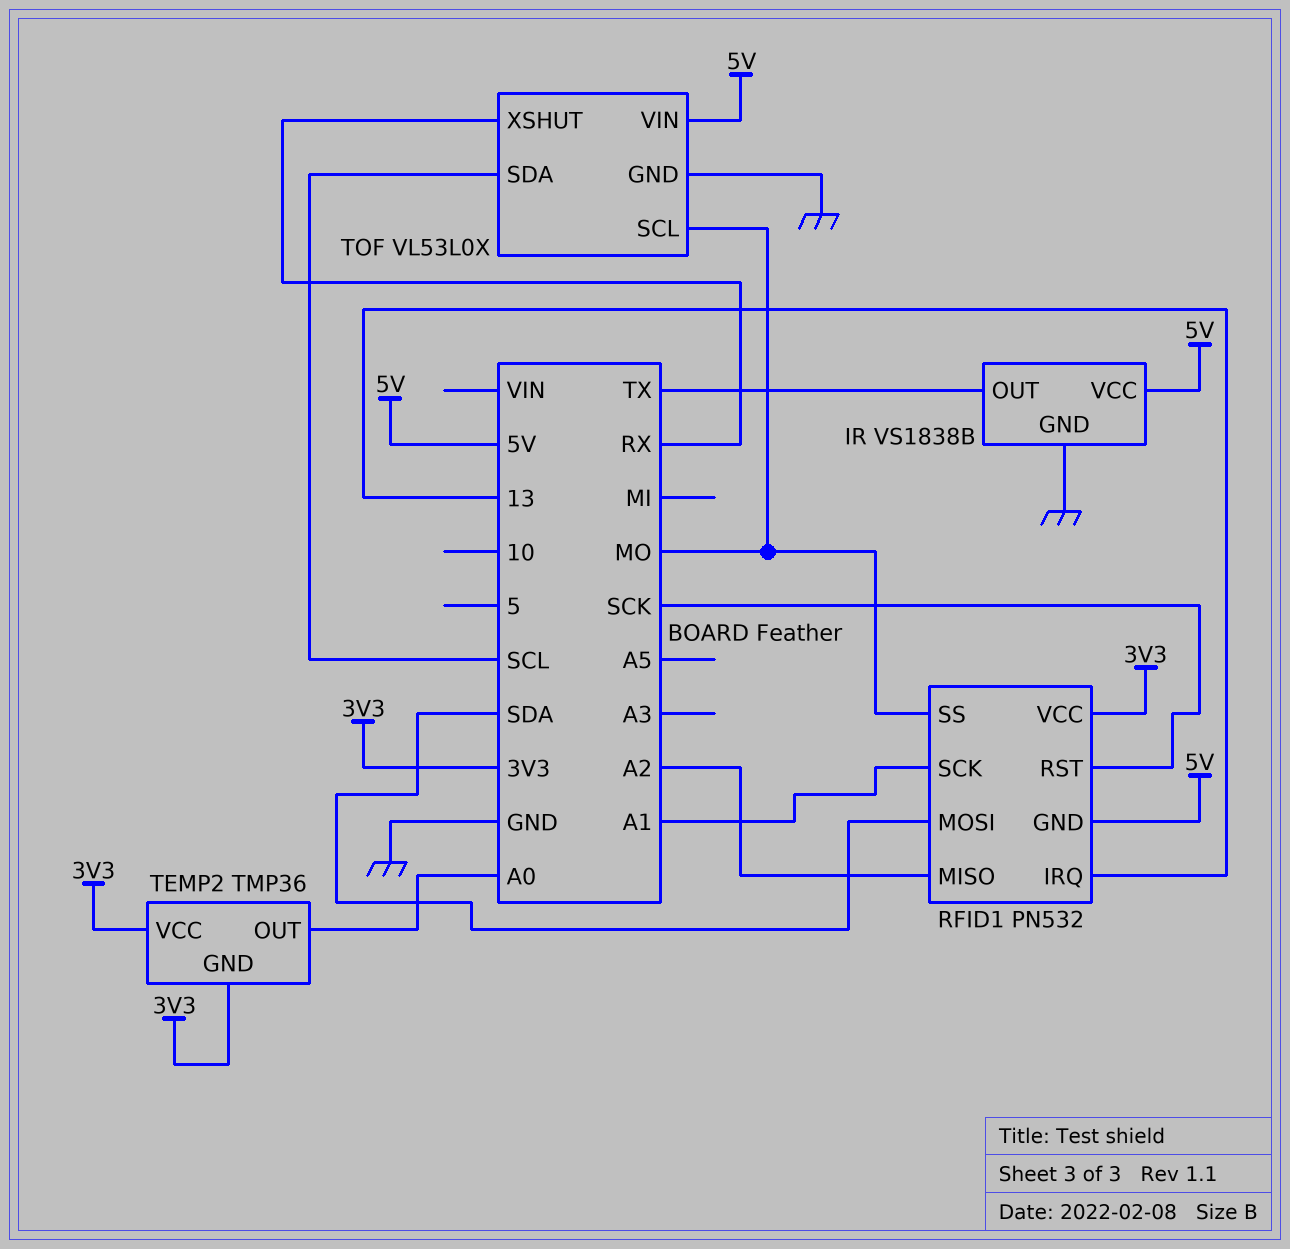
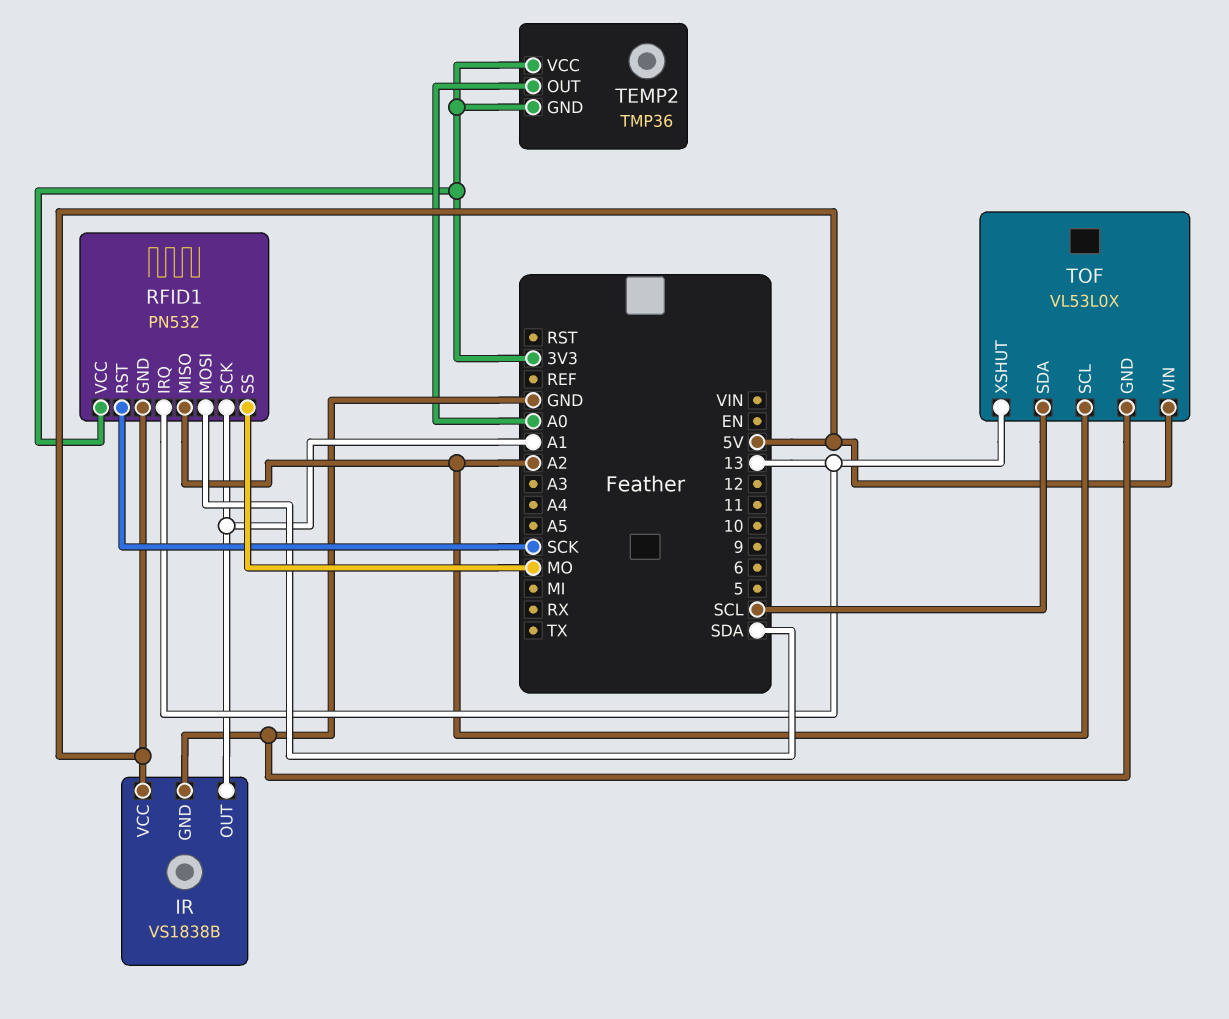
IR pin OUT: TX -> A1
TOF pin SCL: MO -> A2
TOF pin XSHUT: RX -> 13

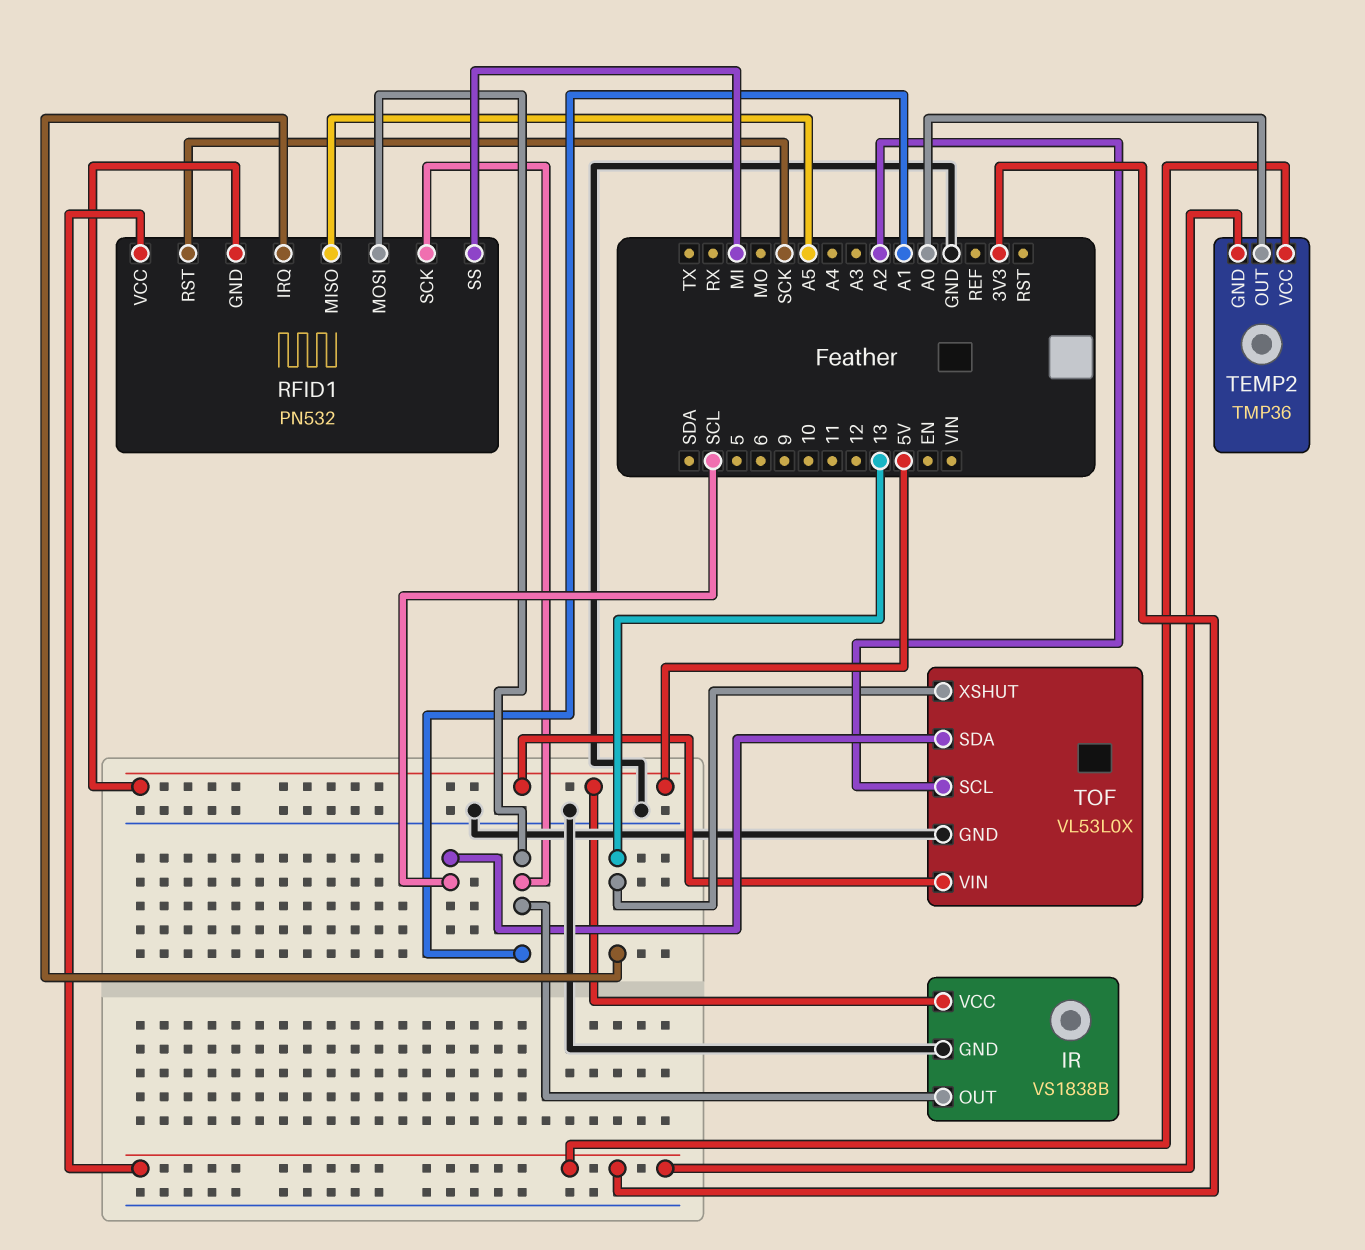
RFID1 pin MISO: A2 -> A5
RFID1 pin MOSI: SDA -> A1
RFID1 pin SS: MO -> MI

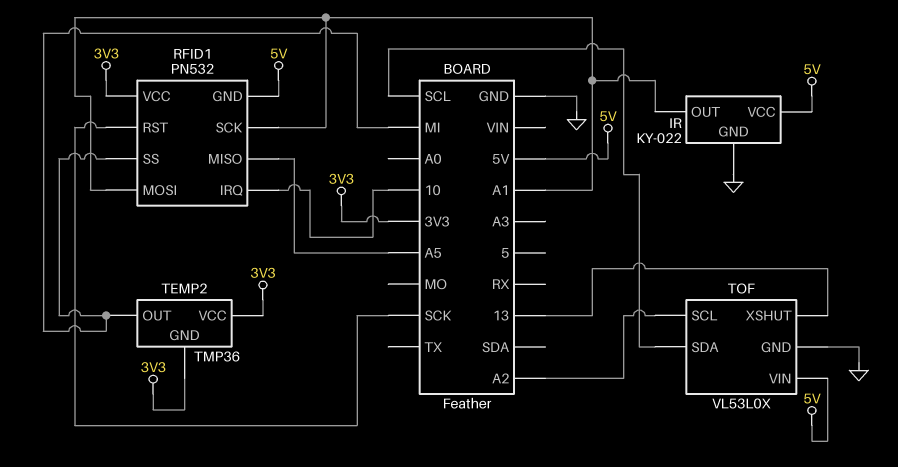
IR: VS1838B -> KY-022
RFID1 pin IRQ: 13 -> 10
TEMP2 pin OUT: A0 -> MI

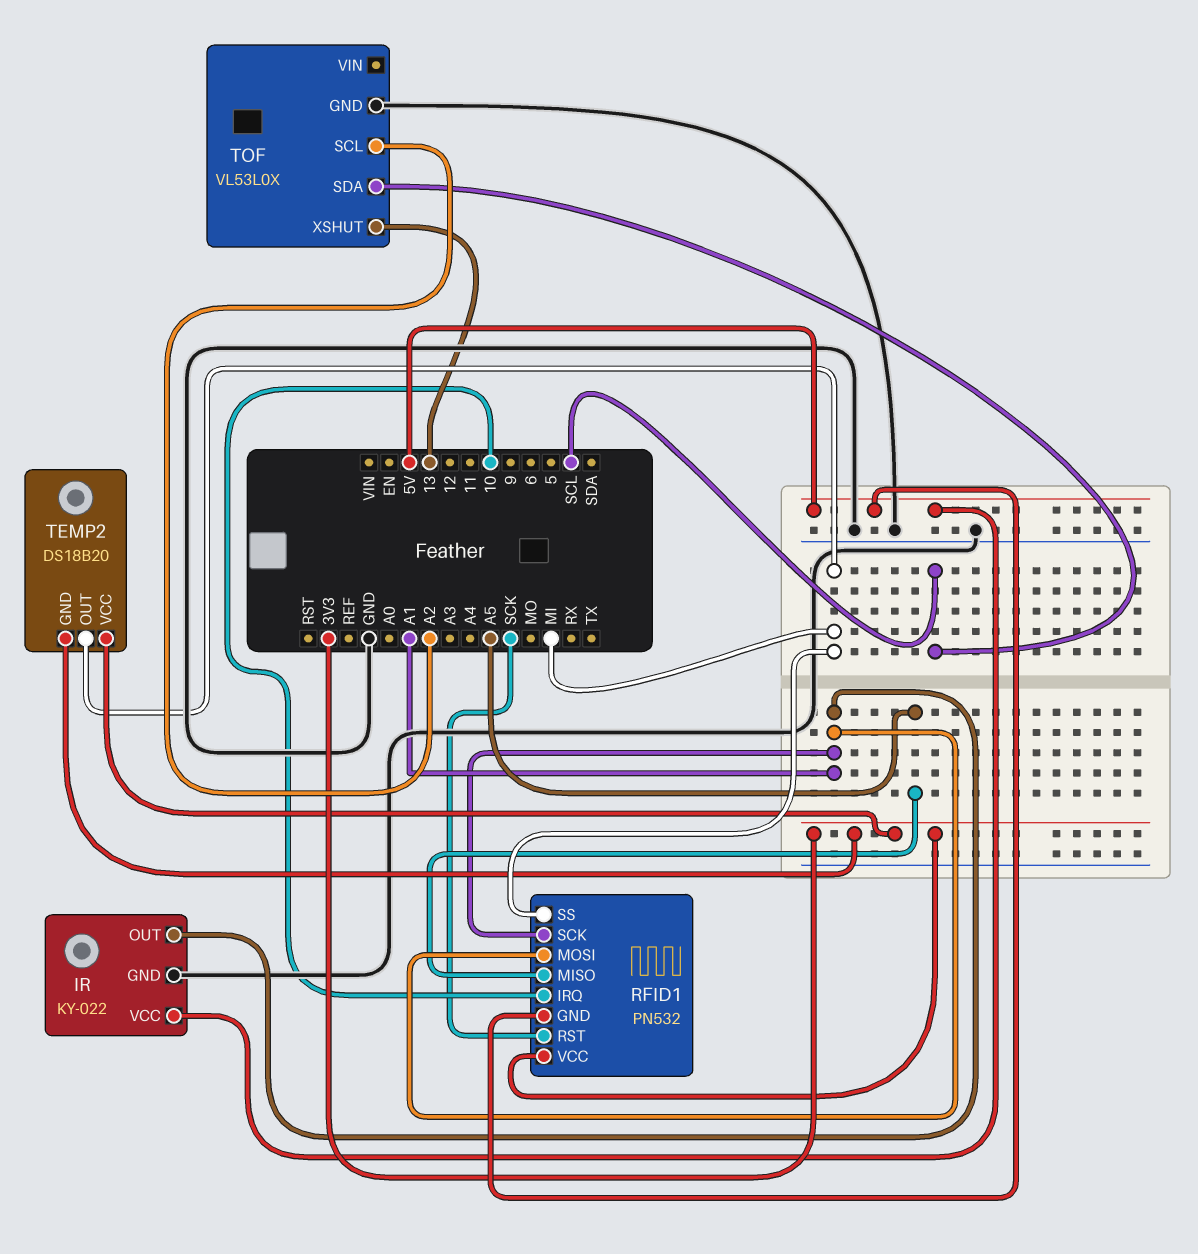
TEMP2: TMP36 -> DS18B20
TOF pin VIN: 5V -> none

